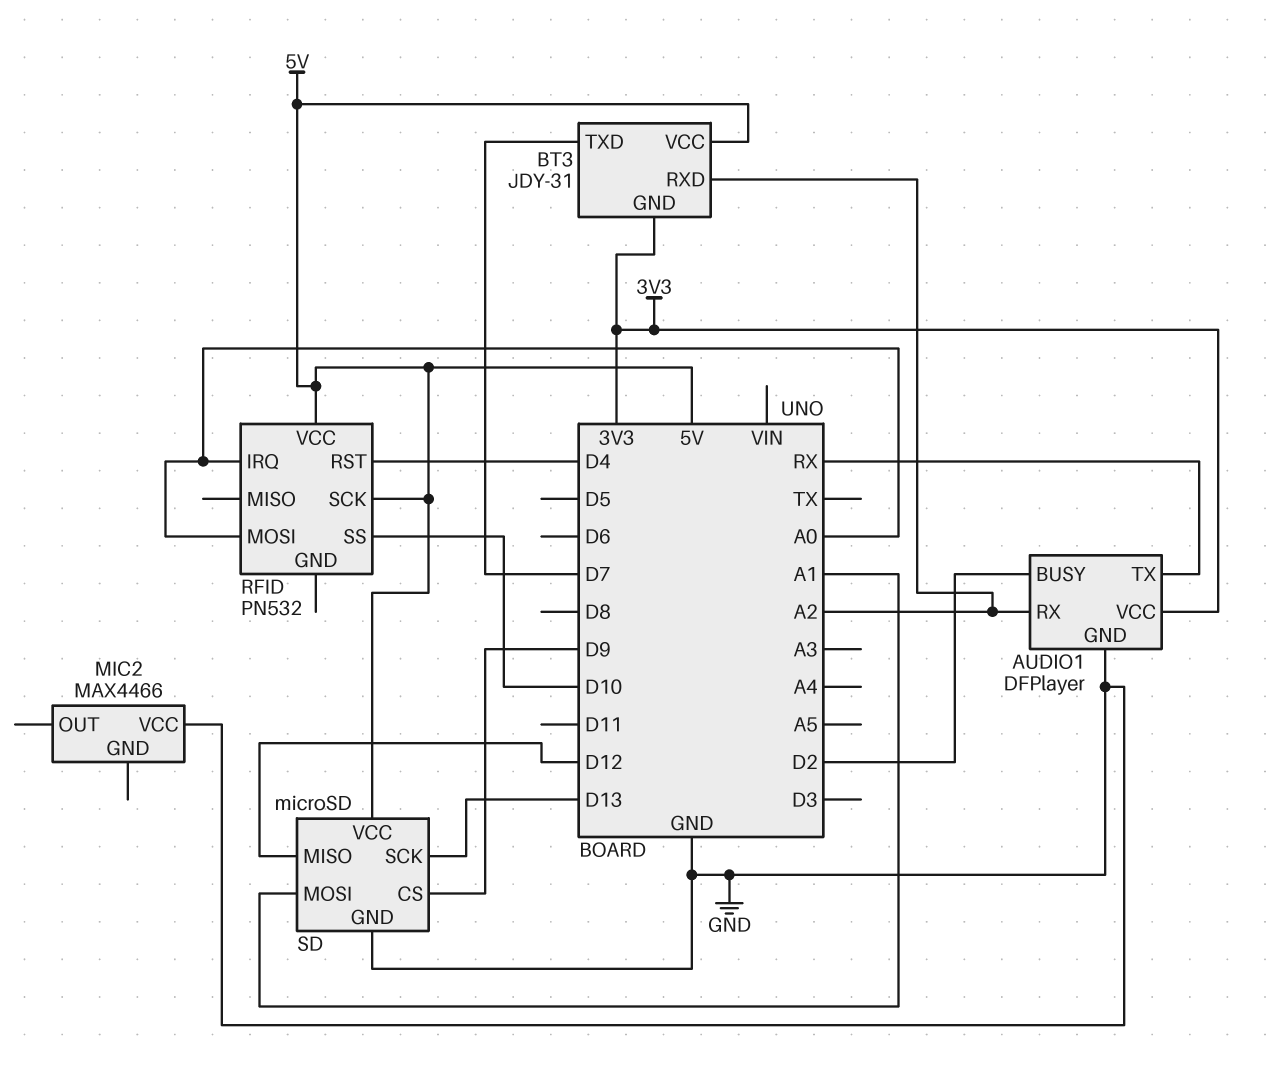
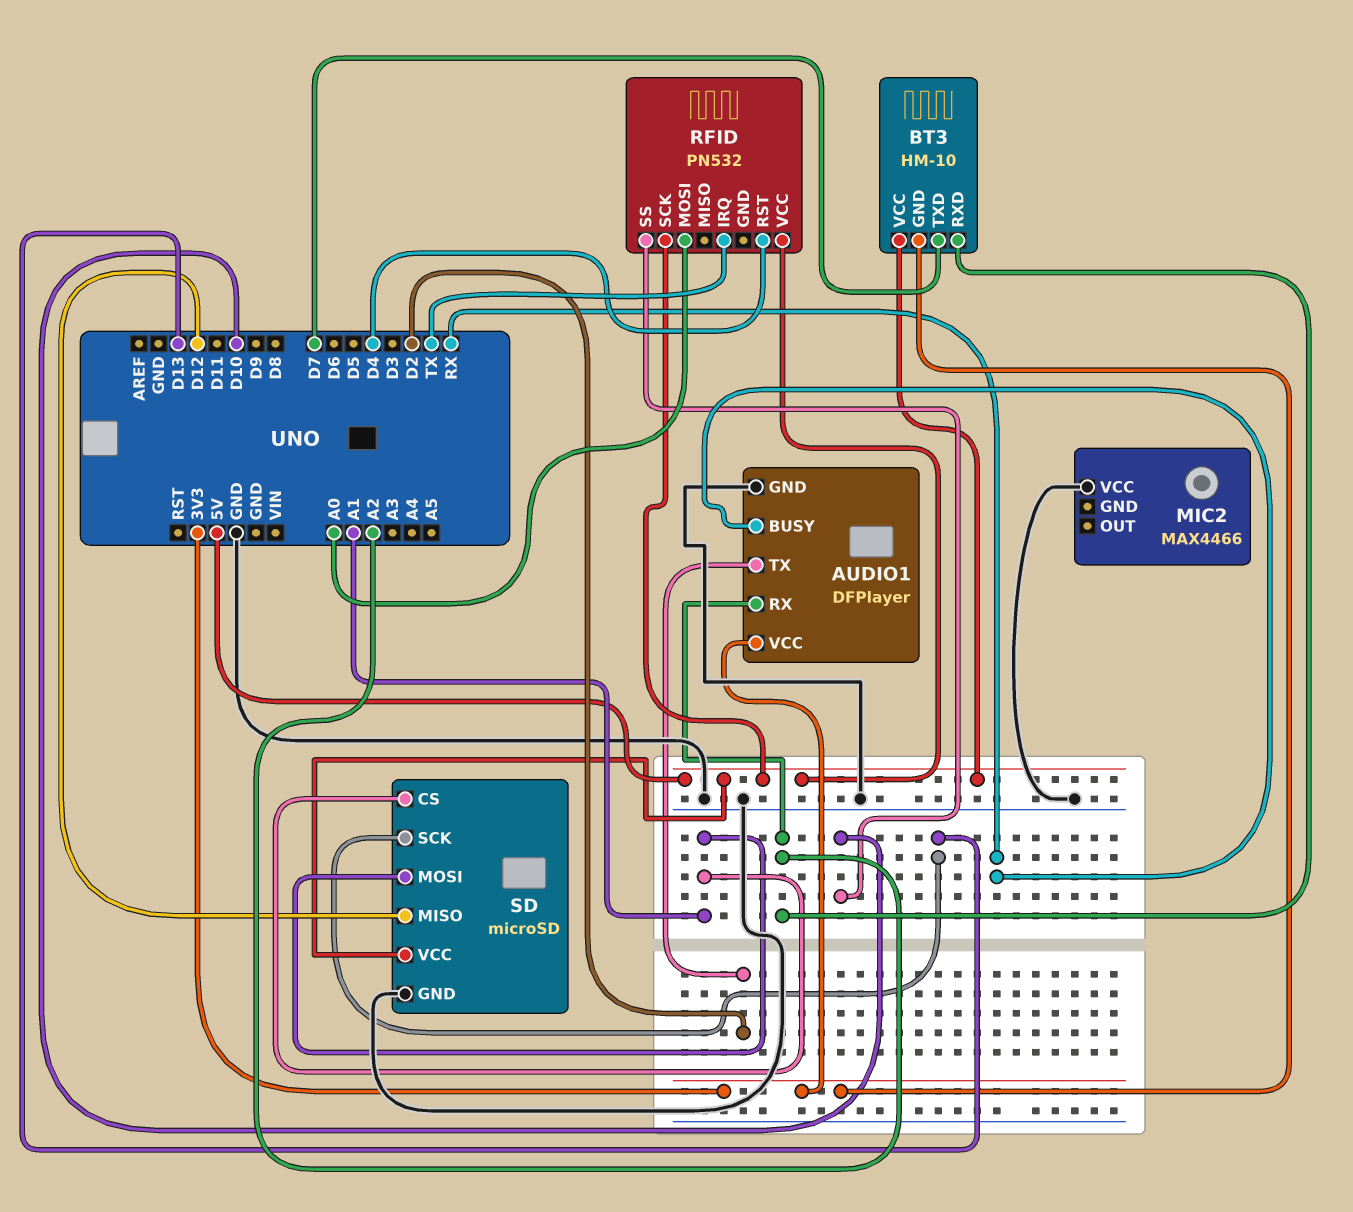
AUDIO1 pin BUSY: D2 -> RX
AUDIO1 pin TX: RX -> D2
BT3: JDY-31 -> HM-10
RFID pin IRQ: A0 -> TX
SD pin CS: D9 -> A1

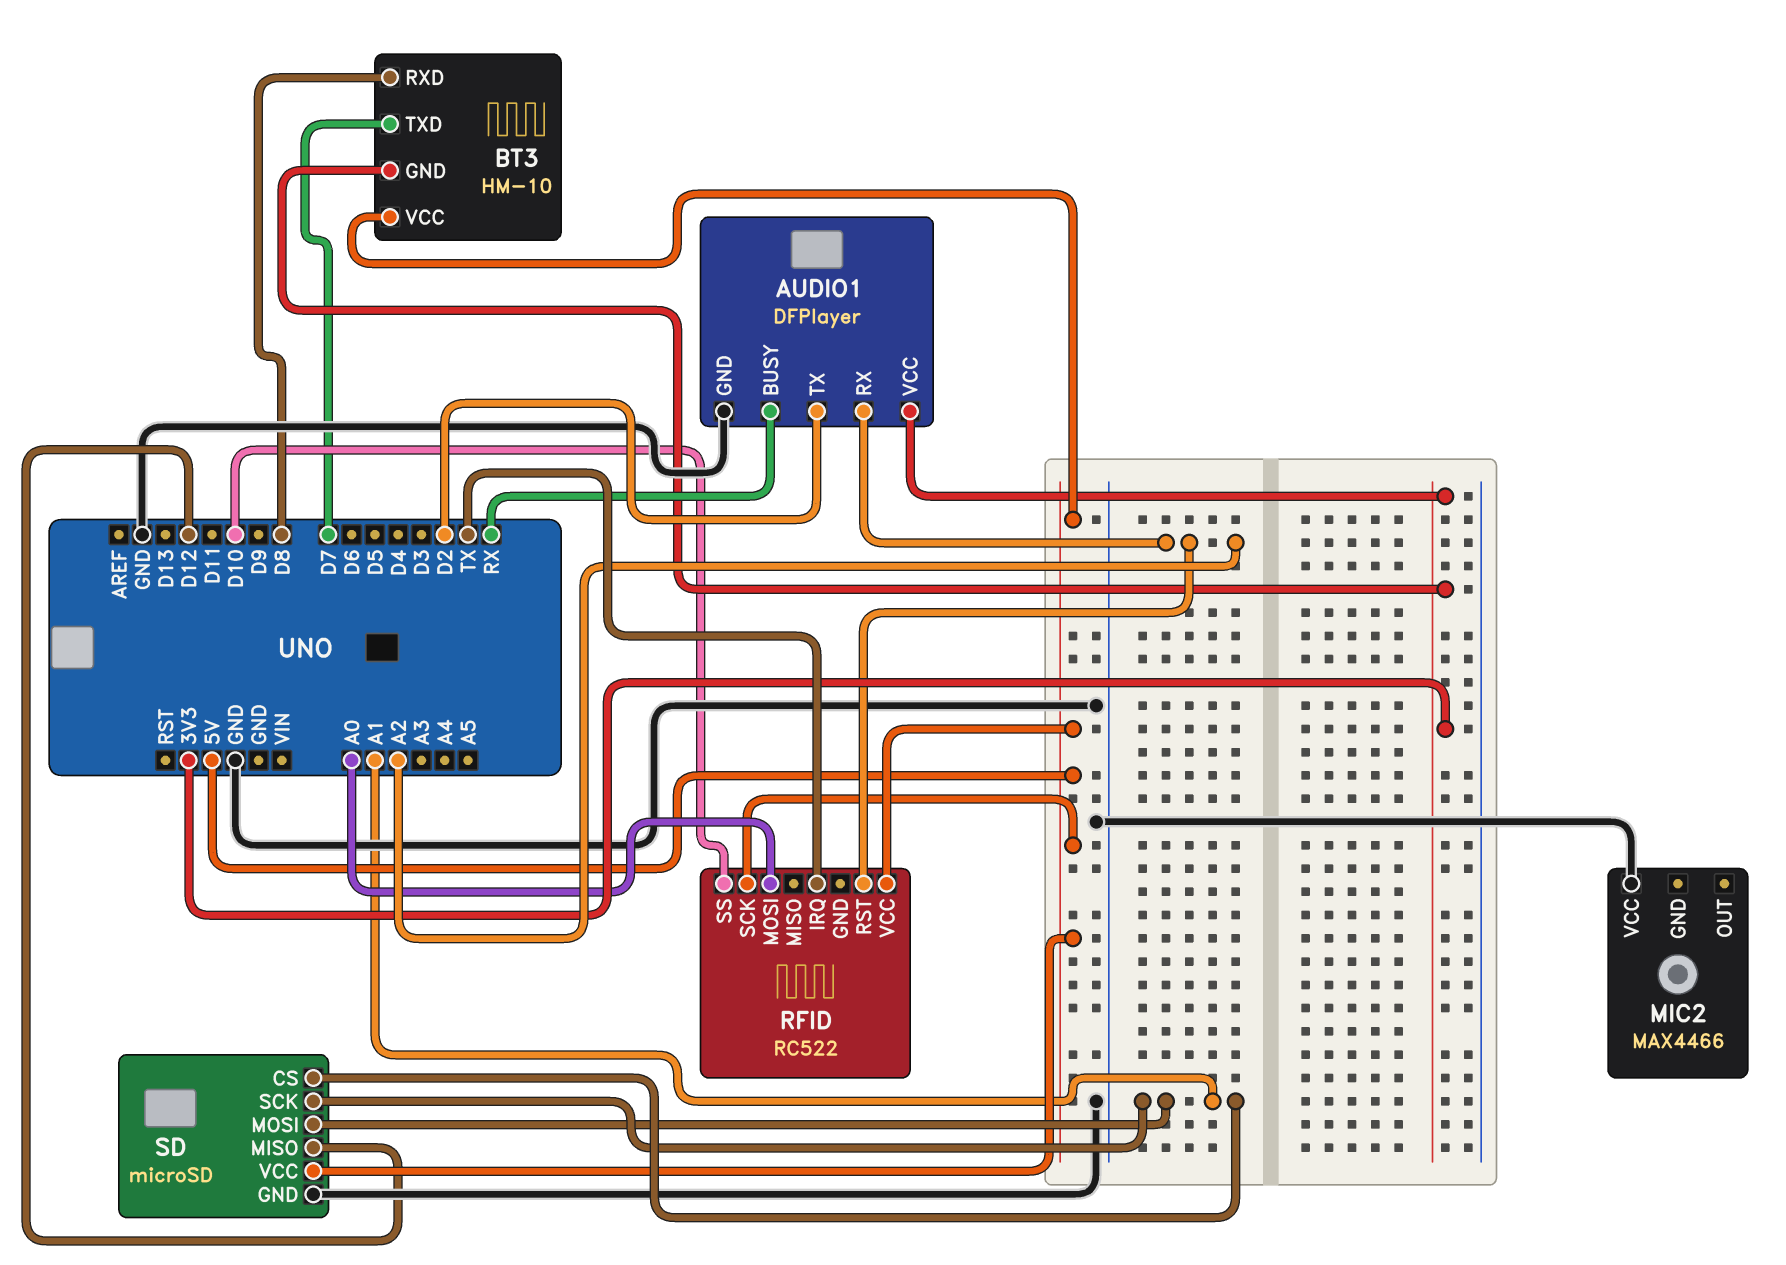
BT3 pin RXD: A2 -> D8
RFID: PN532 -> RC522
RFID pin RST: D4 -> A2
SD pin SCK: D13 -> A1

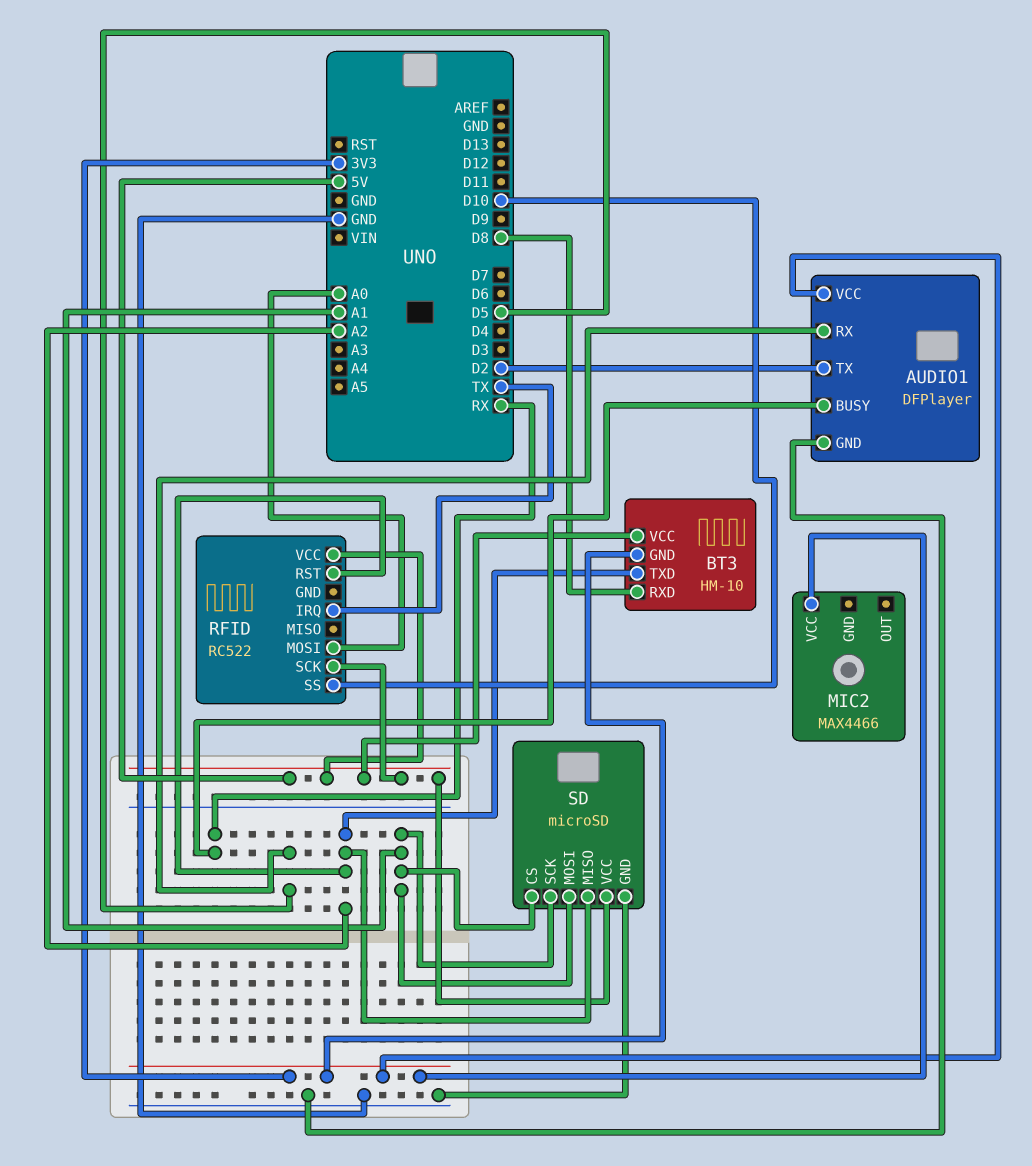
AUDIO1 pin RX: A2 -> D5
BT3 pin TXD: D7 -> A2
MIC2 pin VCC: GND -> 3V3
SD pin MISO: D12 -> A2

